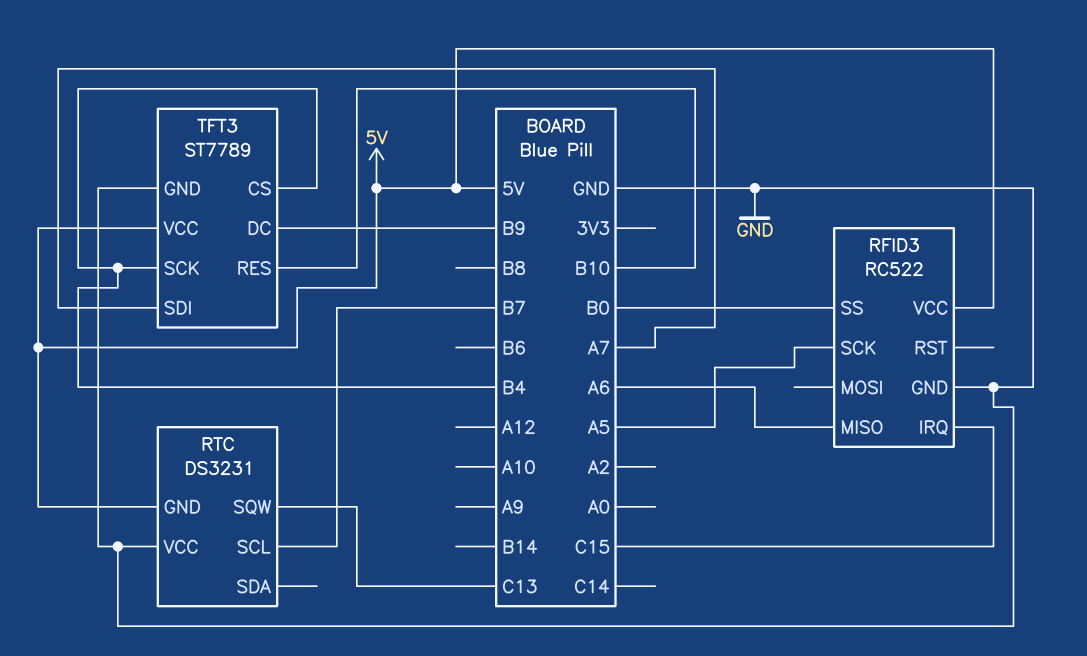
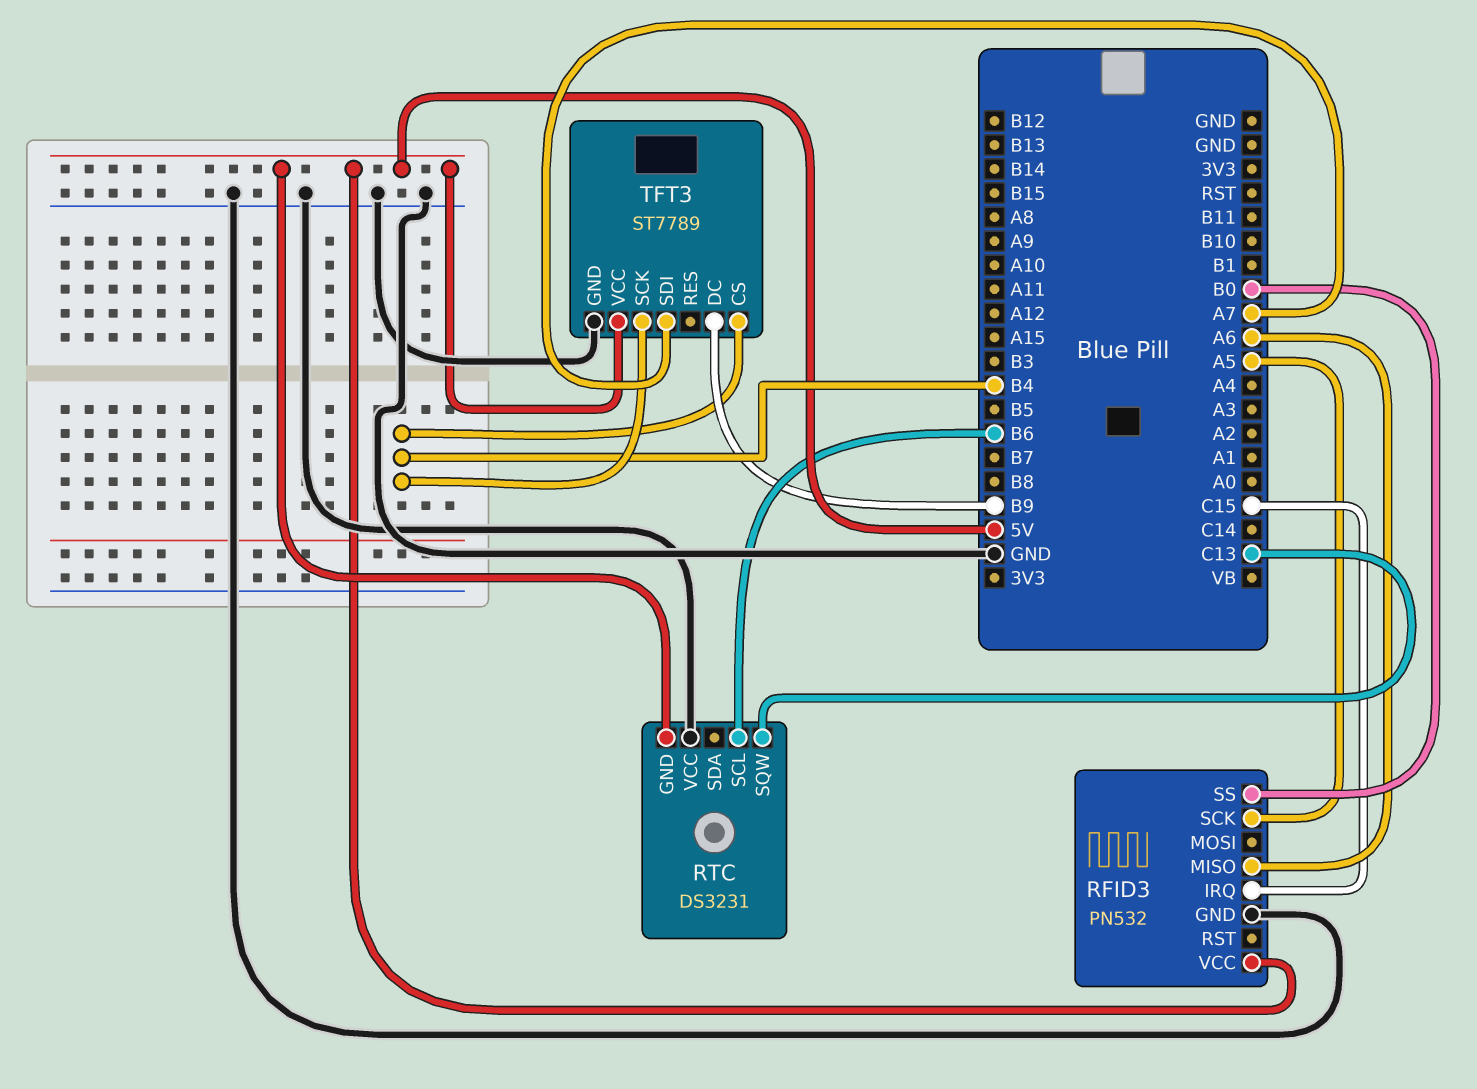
RFID3: RC522 -> PN532
RTC pin SCL: B7 -> B6
TFT3 pin RES: B10 -> none

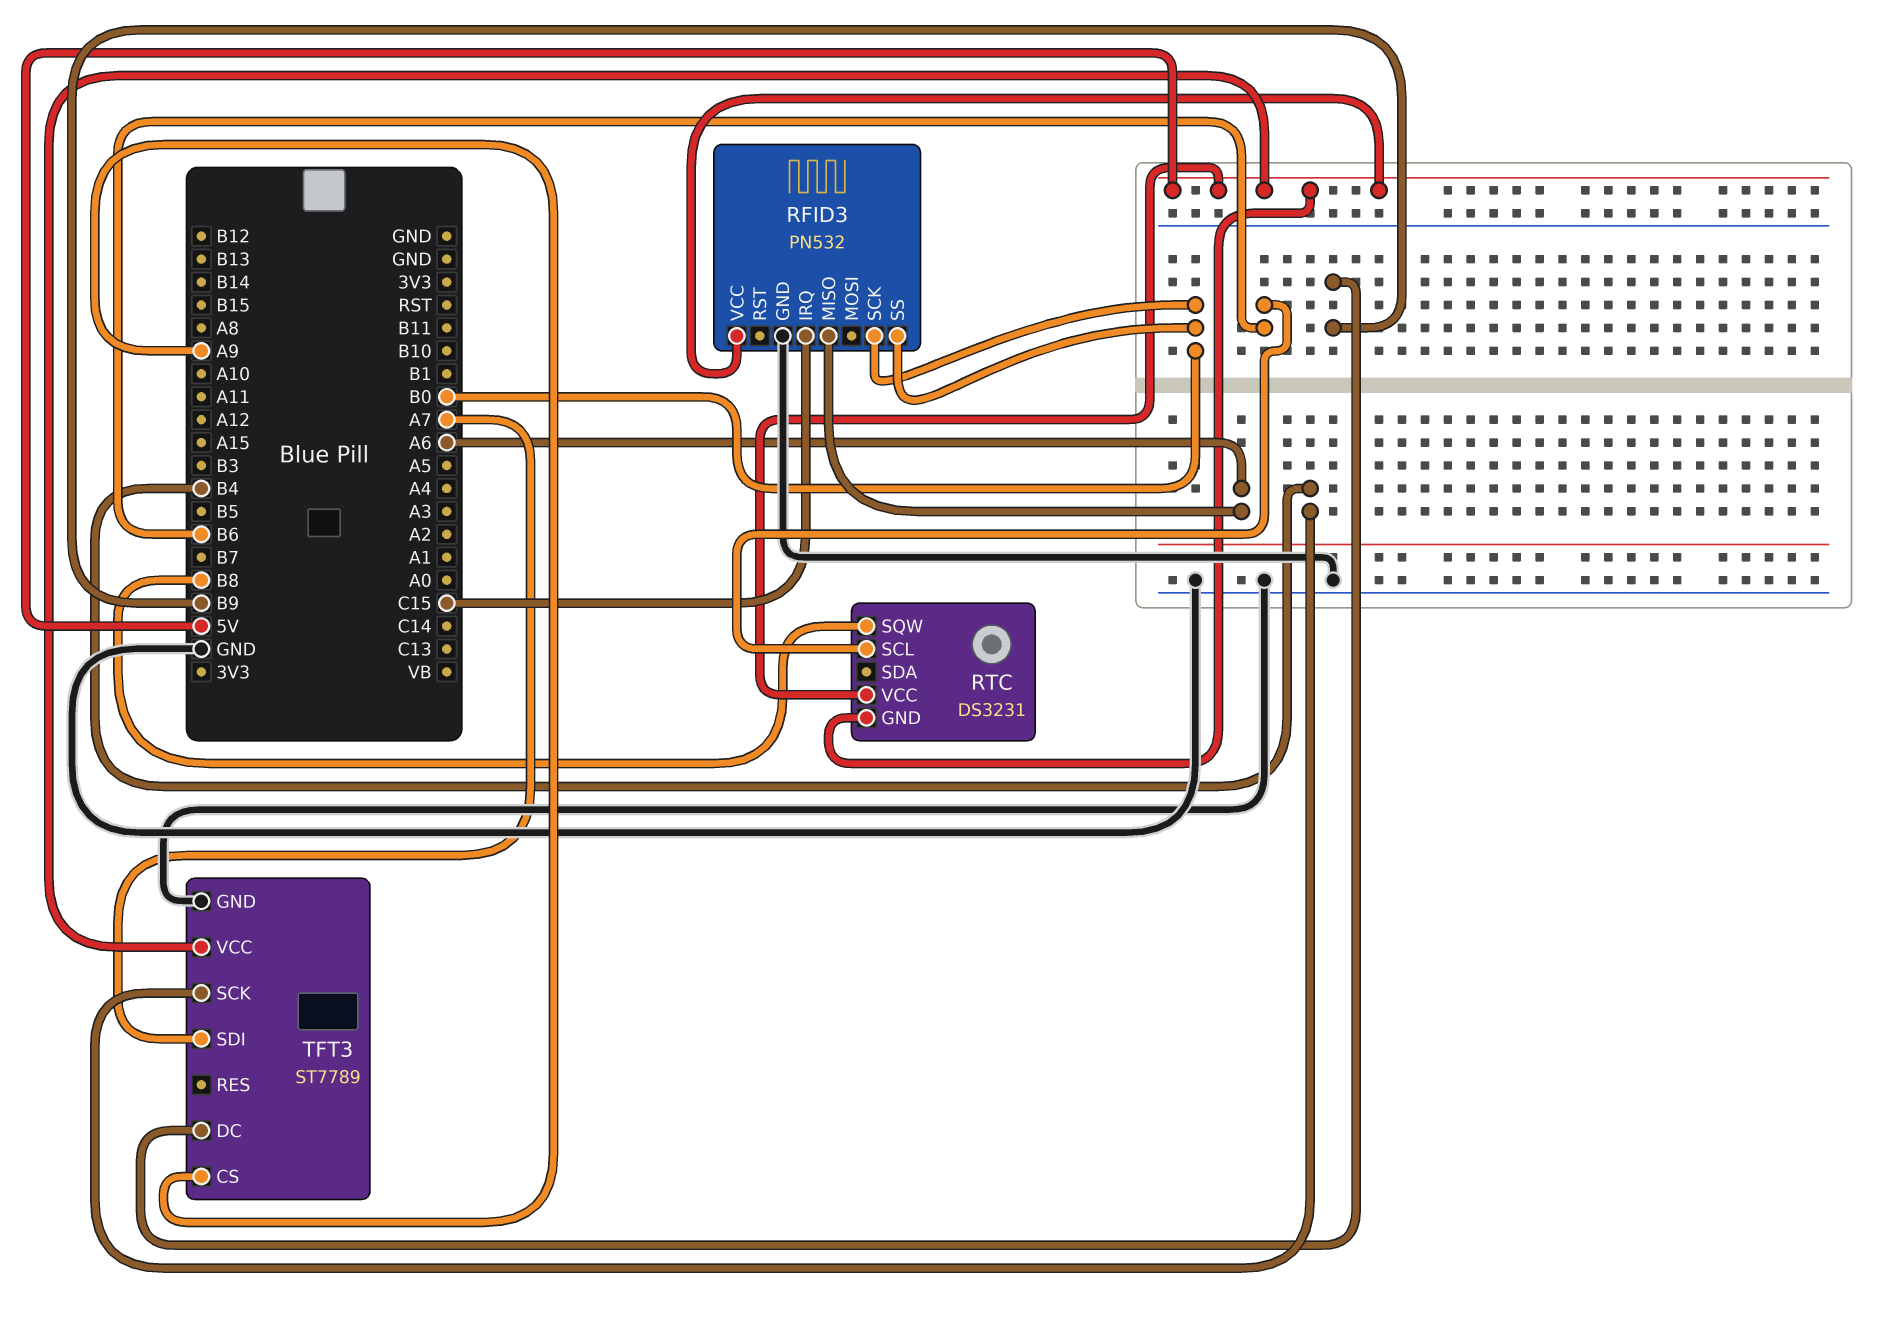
RFID3 pin SCK: A5 -> B0
RTC pin SQW: C13 -> B8
RTC pin VCC: GND -> 5V
TFT3 pin CS: B4 -> A9

